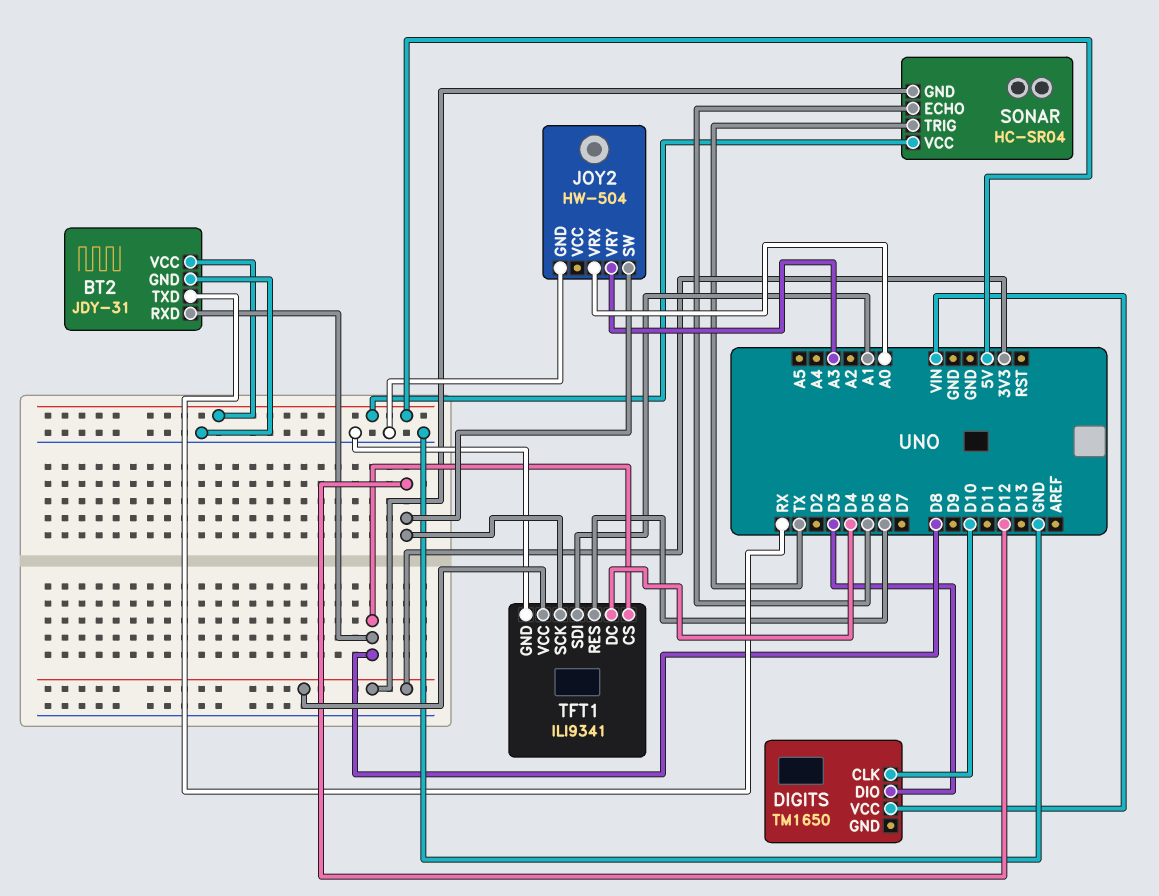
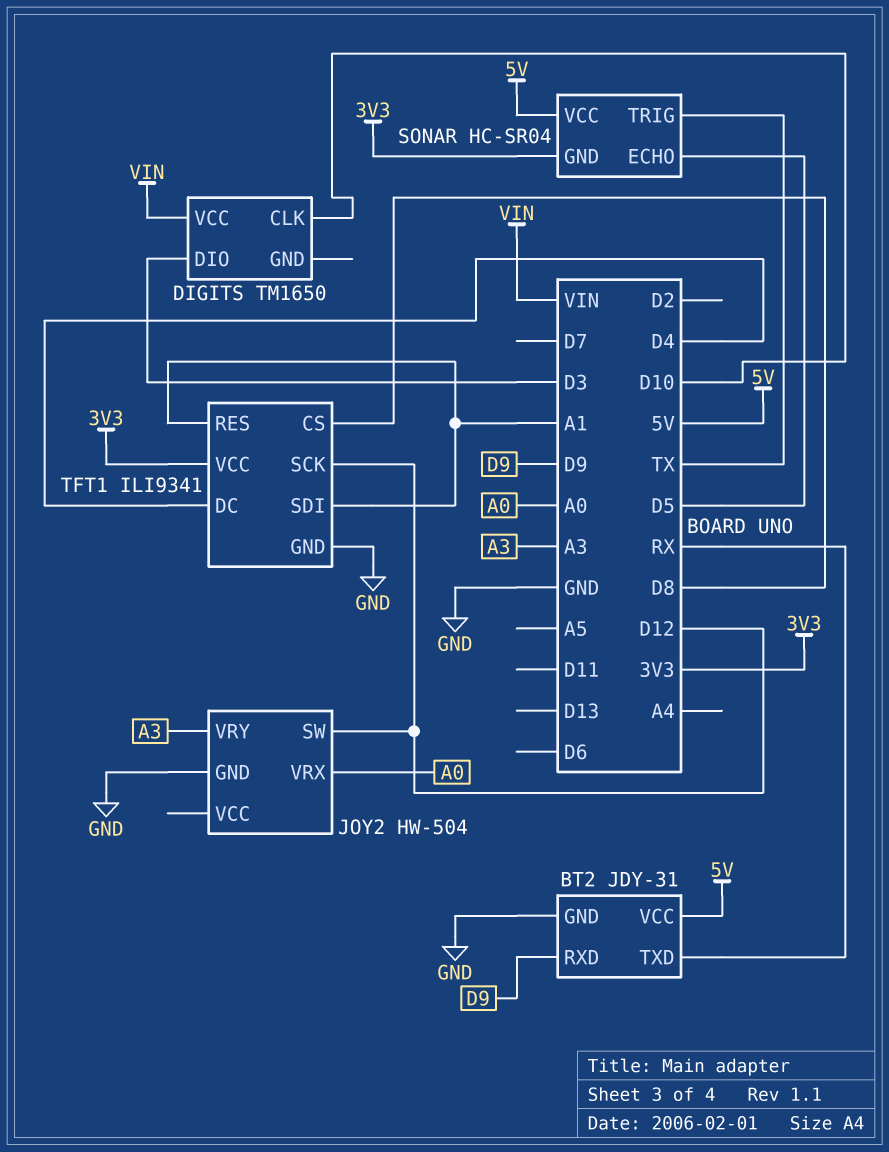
BT2 pin RXD: D8 -> D9
TFT1 pin RES: D6 -> A1

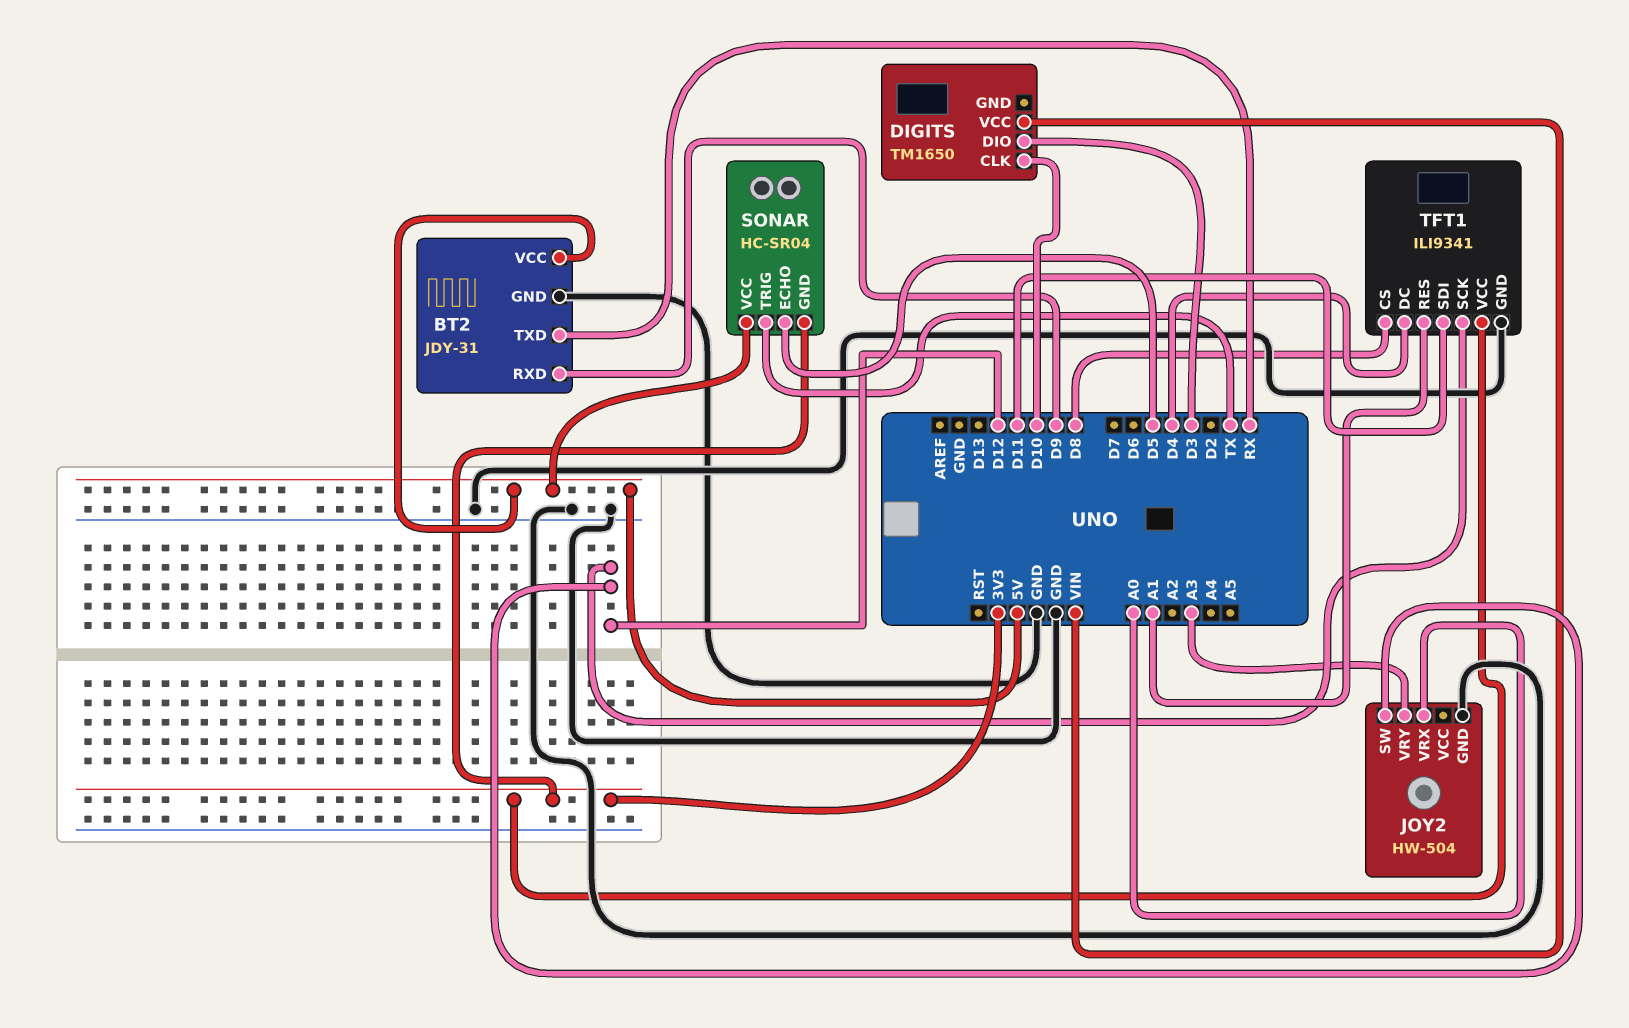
TFT1 pin SDI: A1 -> D11

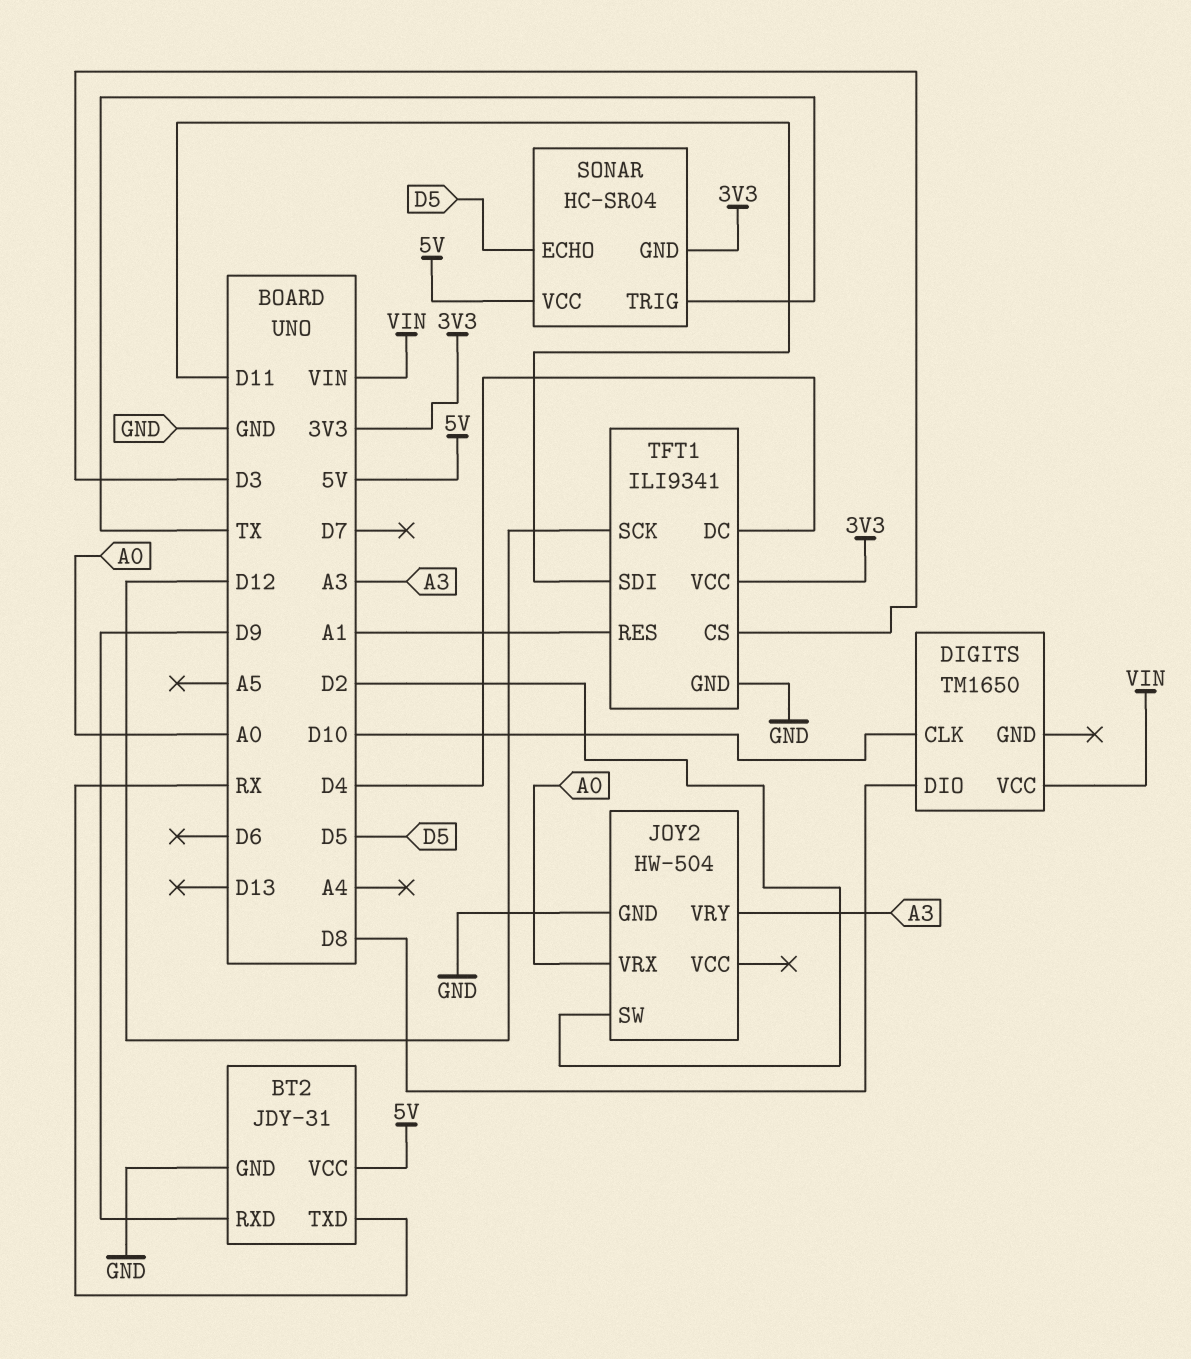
DIGITS pin DIO: D3 -> D8
JOY2 pin SW: D12 -> D2
TFT1 pin CS: D8 -> D3

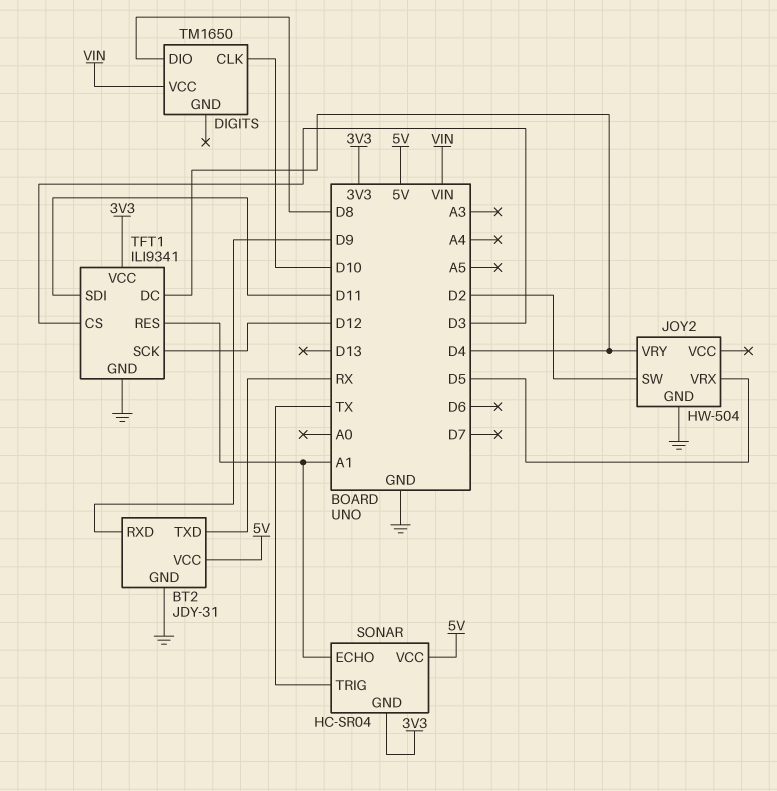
JOY2 pin VRX: A0 -> D5
JOY2 pin VRY: A3 -> D4
SONAR pin ECHO: D5 -> A1

